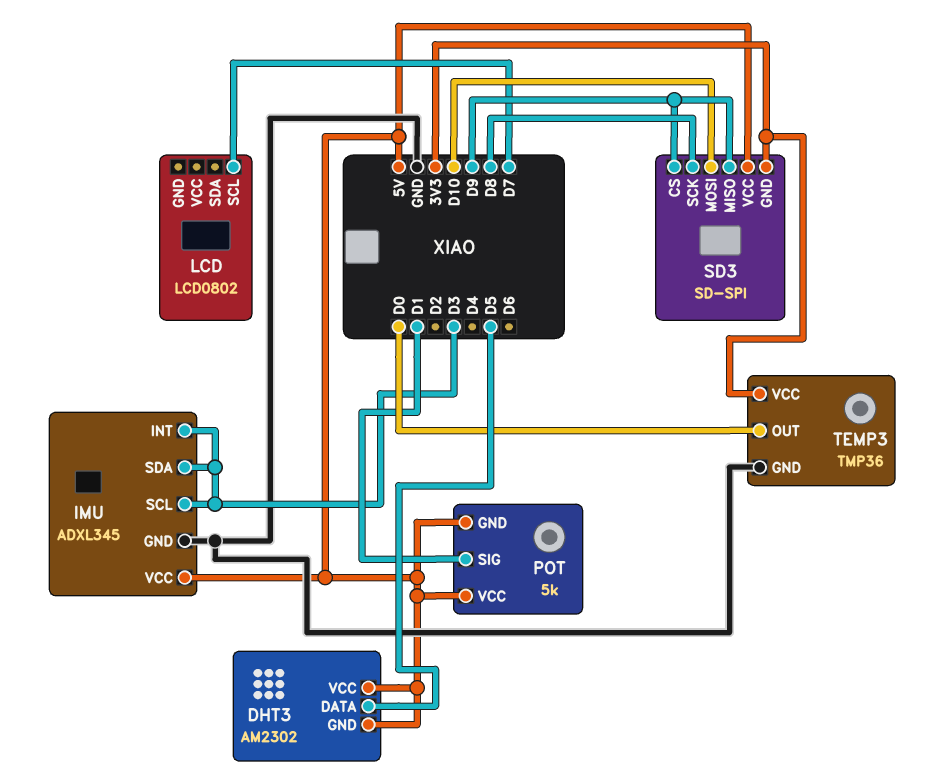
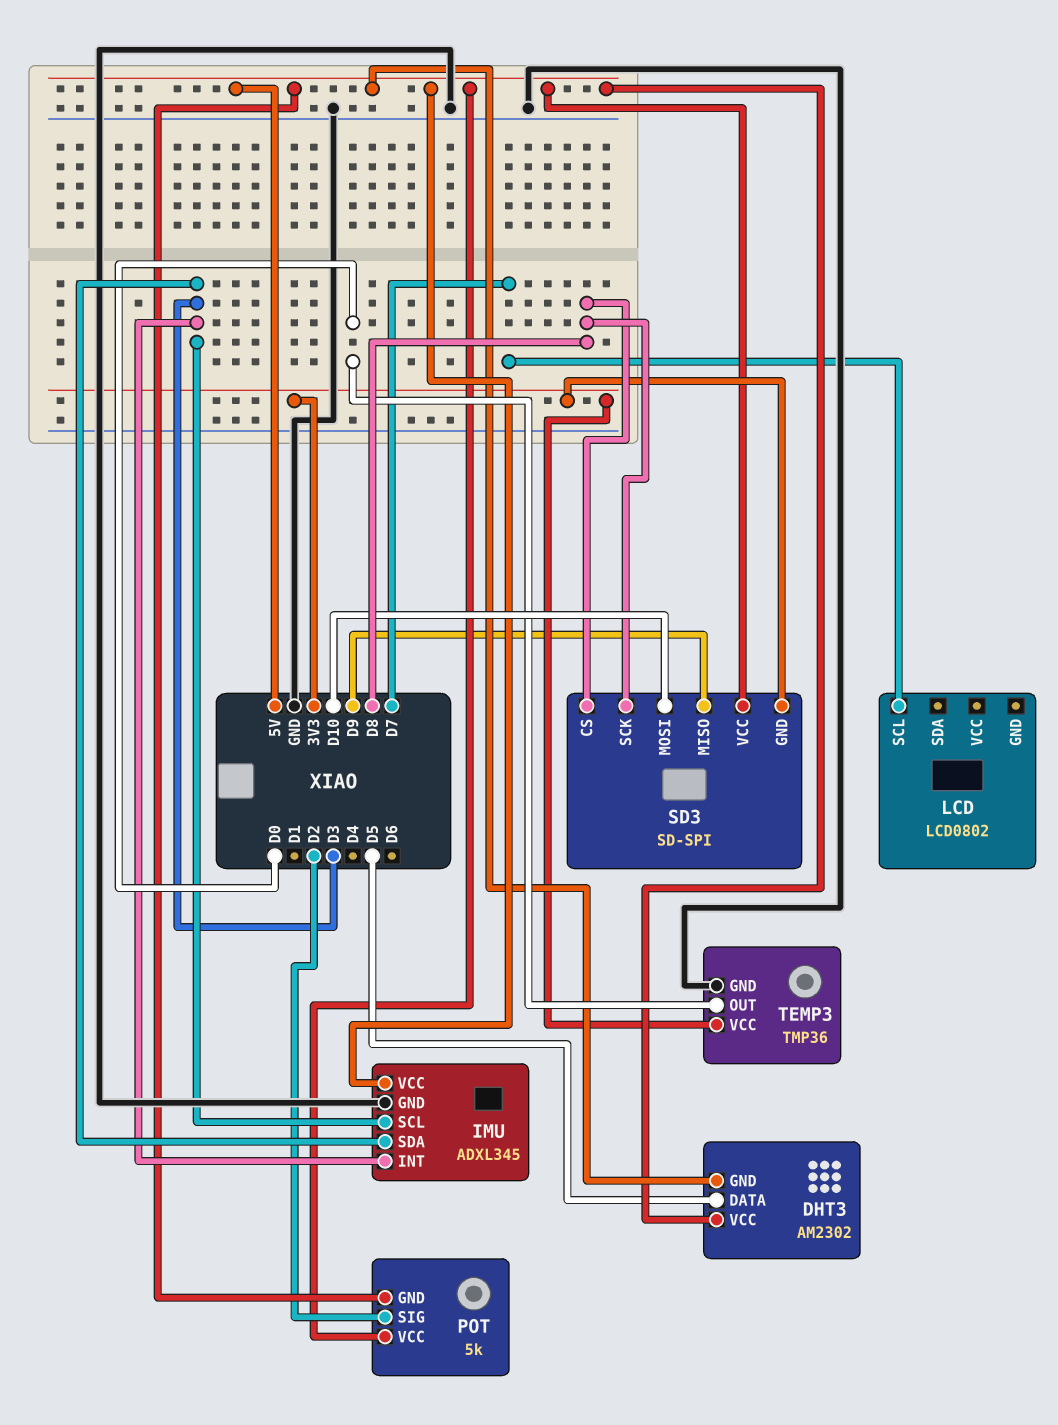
POT pin SIG: D1 -> D2
SD3 pin CS: D9 -> D8

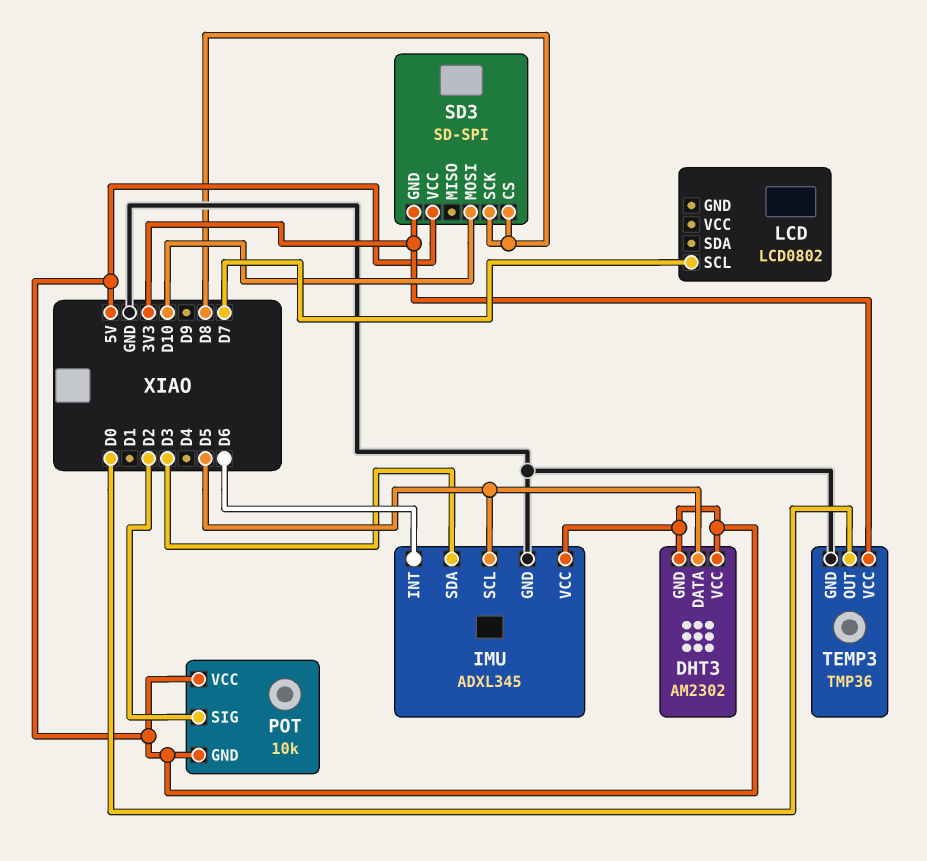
IMU pin INT: D3 -> D6
IMU pin SCL: D3 -> D5
POT: 5k -> 10k
SD3 pin MISO: D9 -> none

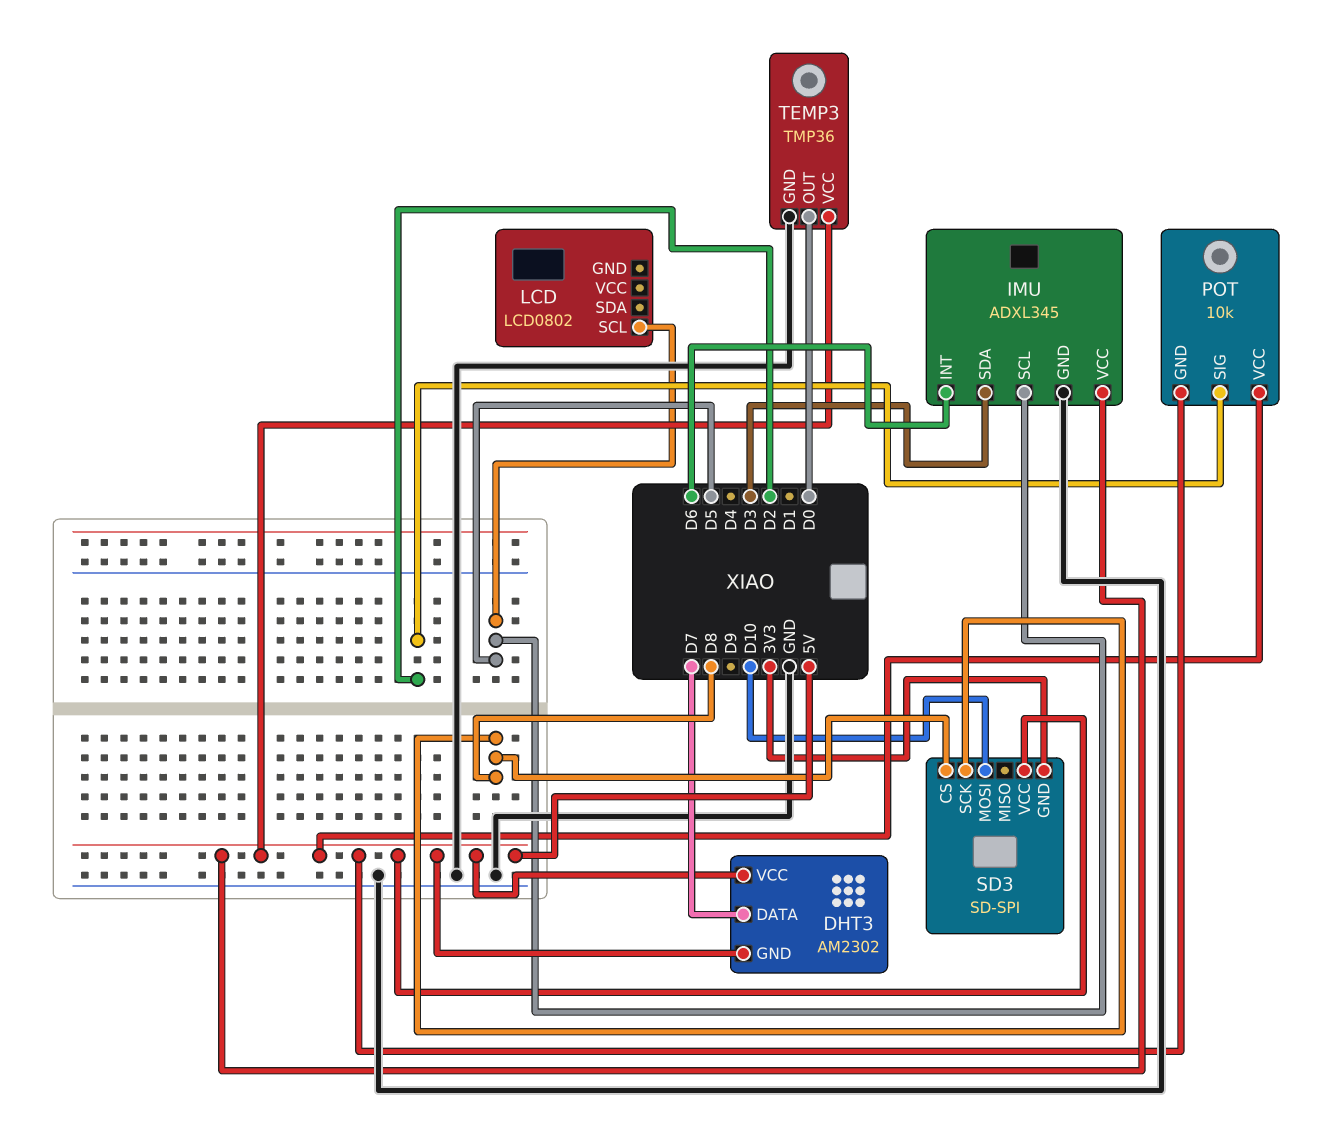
DHT3 pin DATA: D5 -> D7
LCD pin SCL: D7 -> D5
TEMP3 pin VCC: 3V3 -> 5V

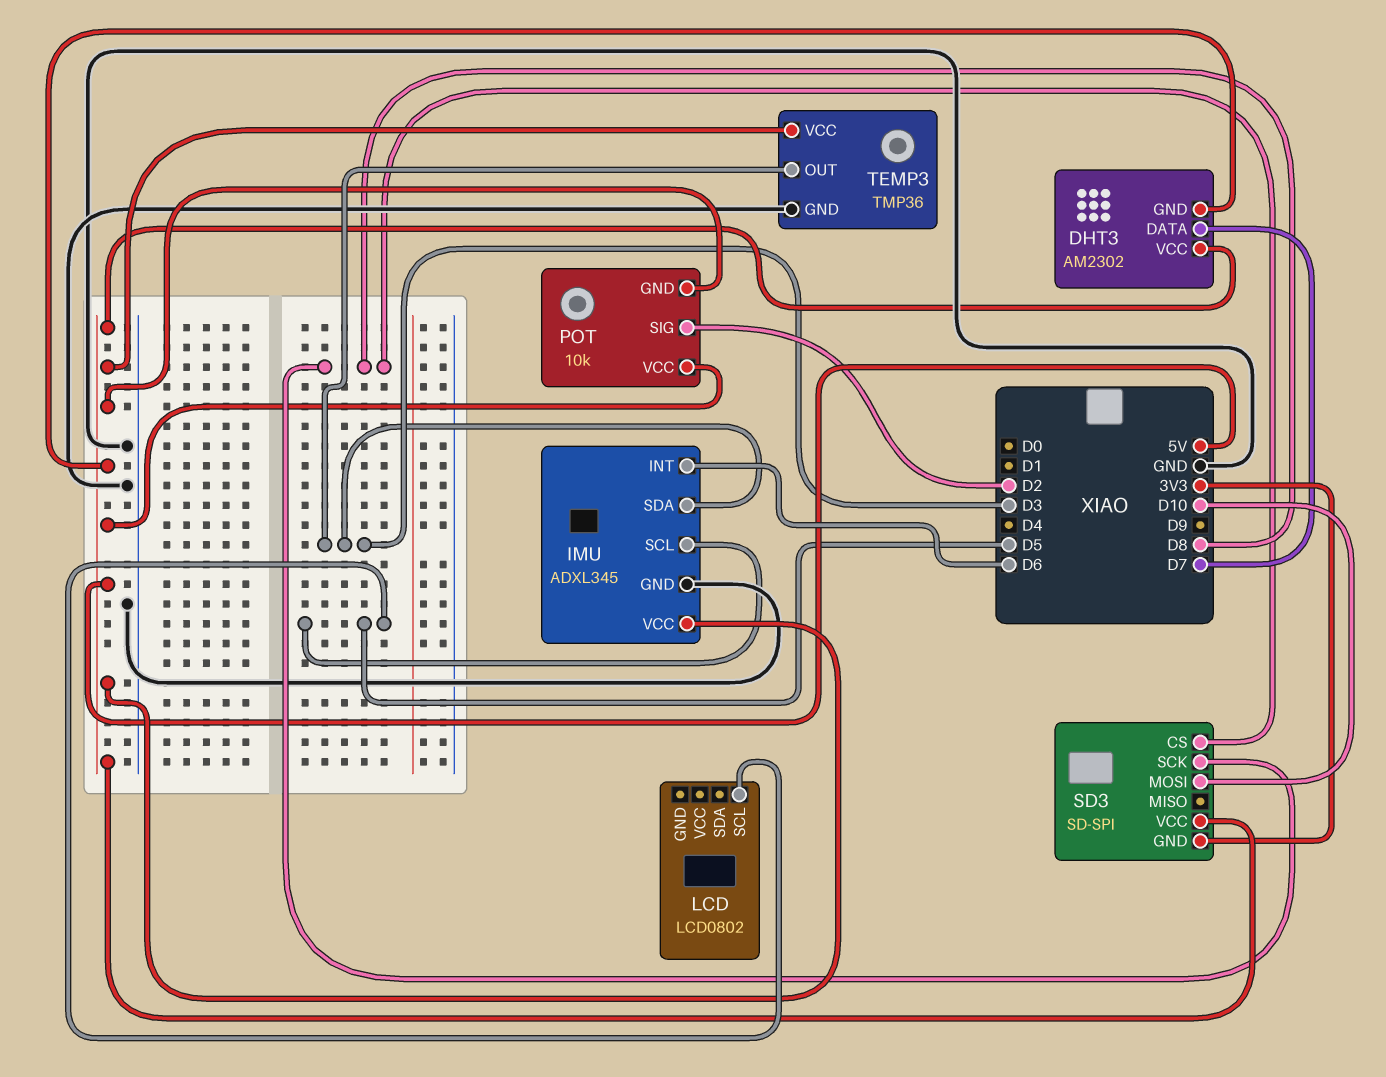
TEMP3 pin OUT: D0 -> D3

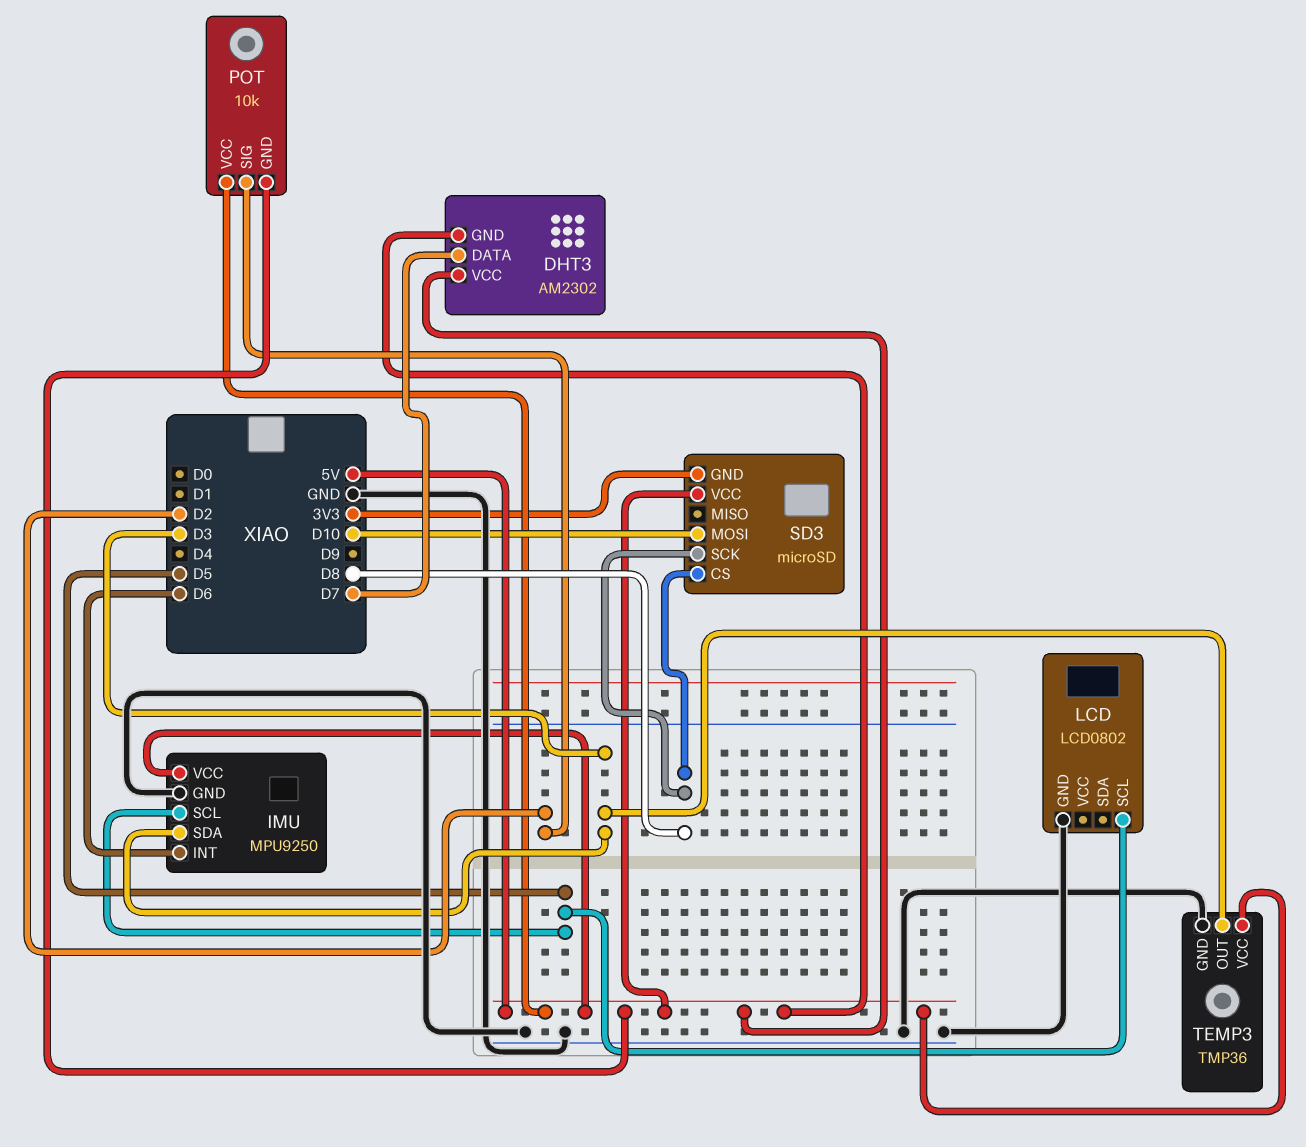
IMU: ADXL345 -> MPU9250
LCD pin GND: none -> GND
SD3: SD-SPI -> microSD

